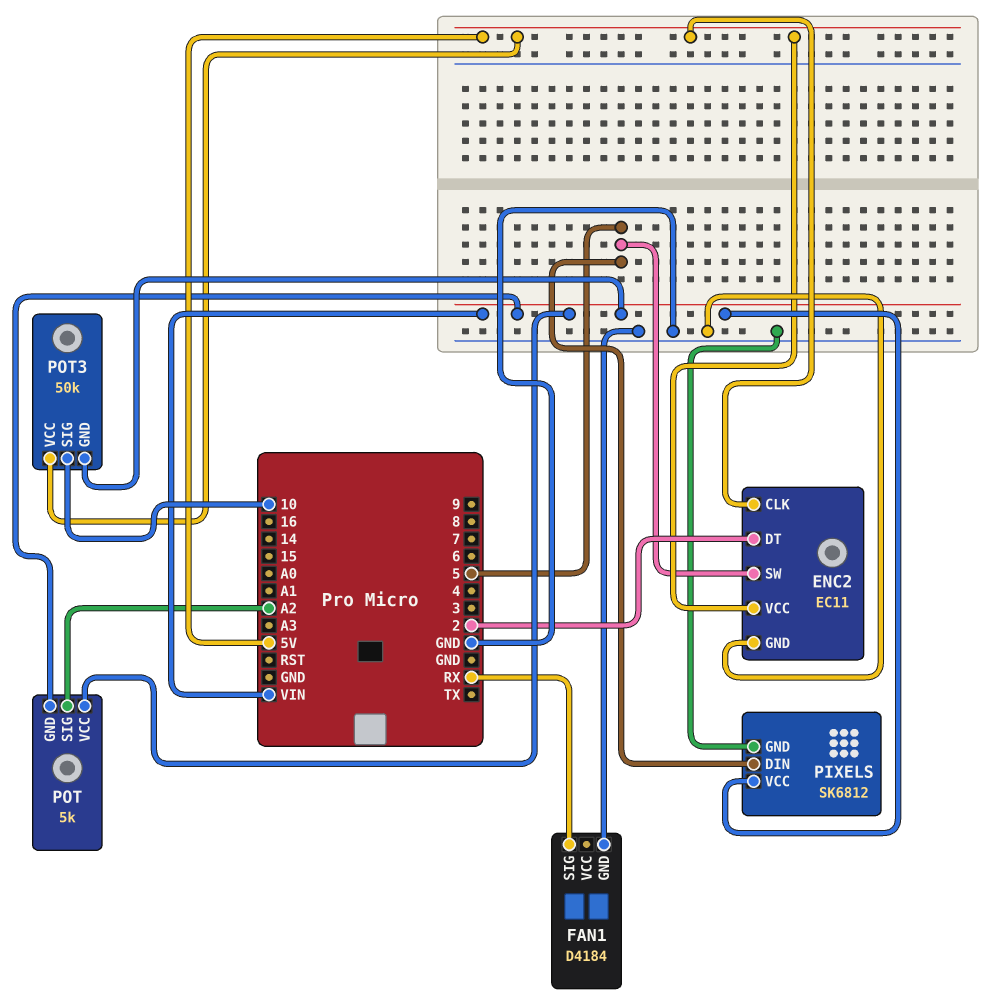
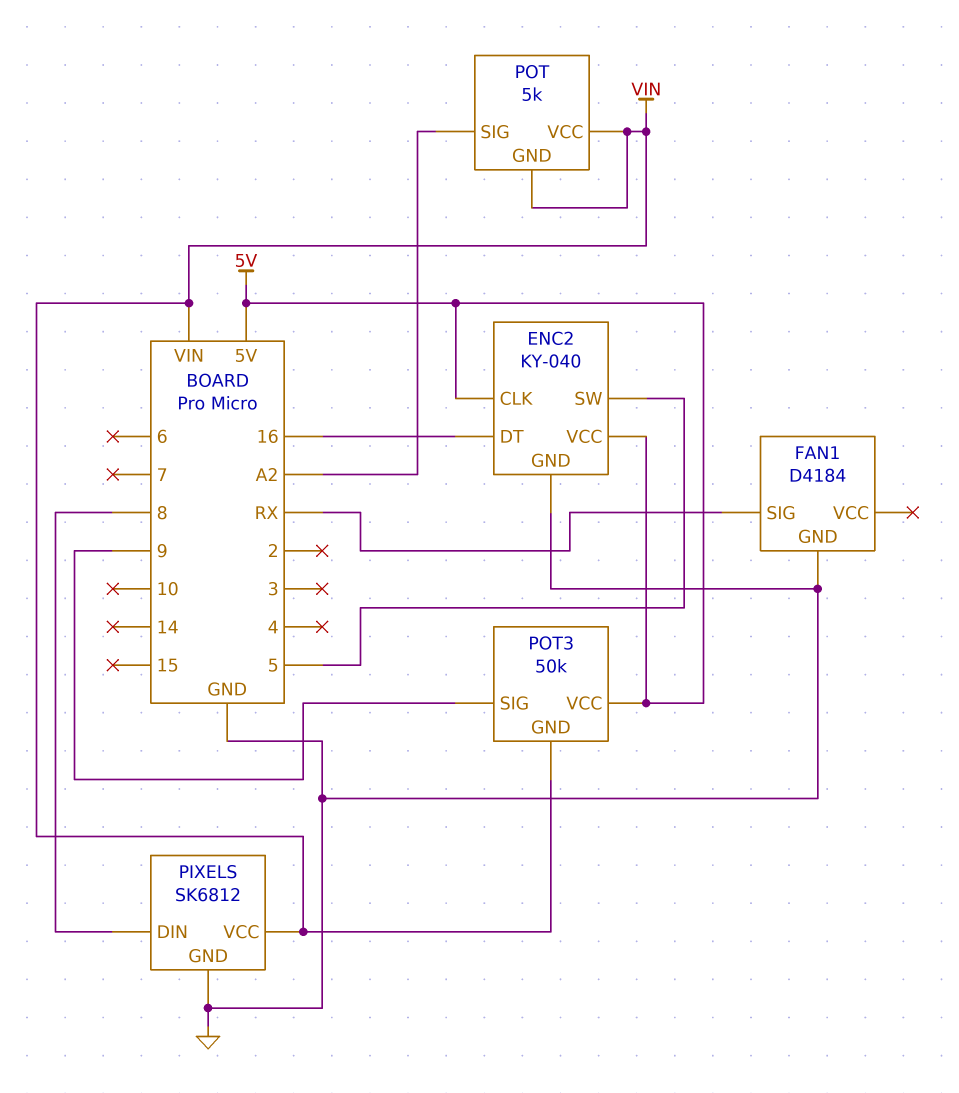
ENC2: EC11 -> KY-040
ENC2 pin DT: 2 -> 16
PIXELS pin DIN: 5 -> 8
POT3 pin SIG: 10 -> 9

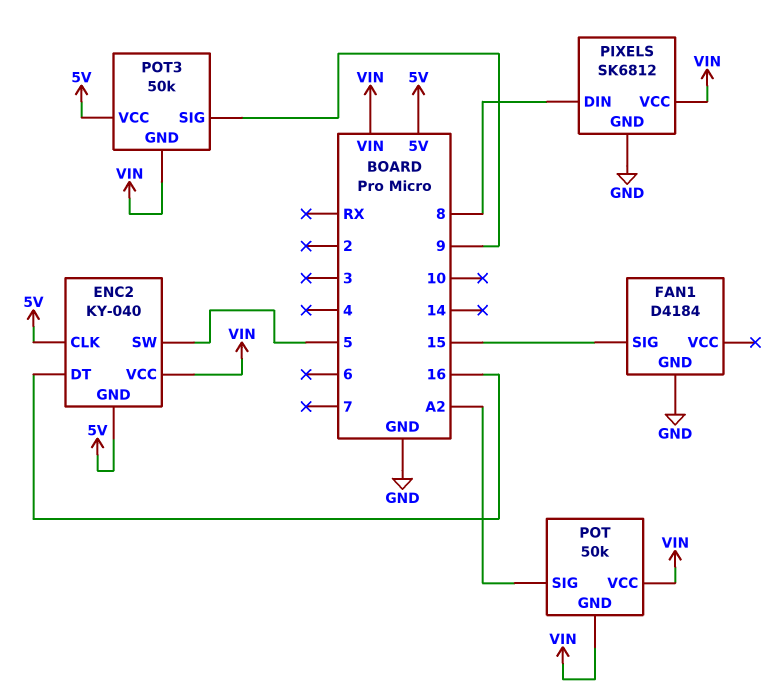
ENC2 pin GND: GND -> 5V
ENC2 pin VCC: 5V -> VIN
FAN1 pin SIG: RX -> 15
POT: 5k -> 50k

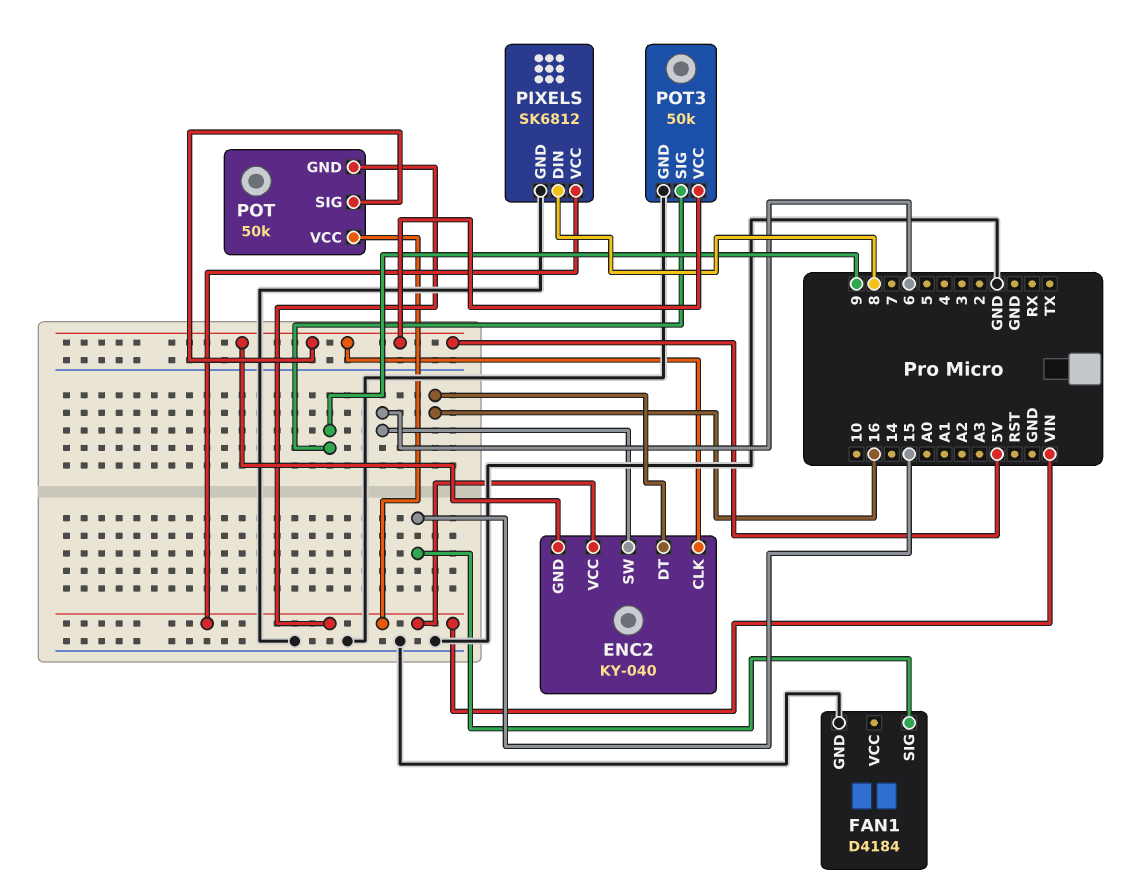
ENC2 pin SW: 5 -> 6
POT pin SIG: A2 -> 5V
POT3 pin GND: VIN -> GND

